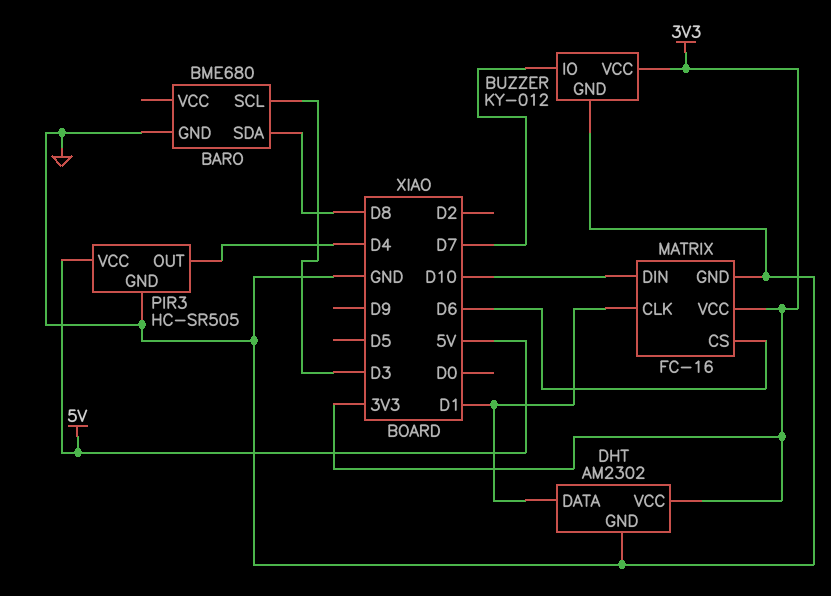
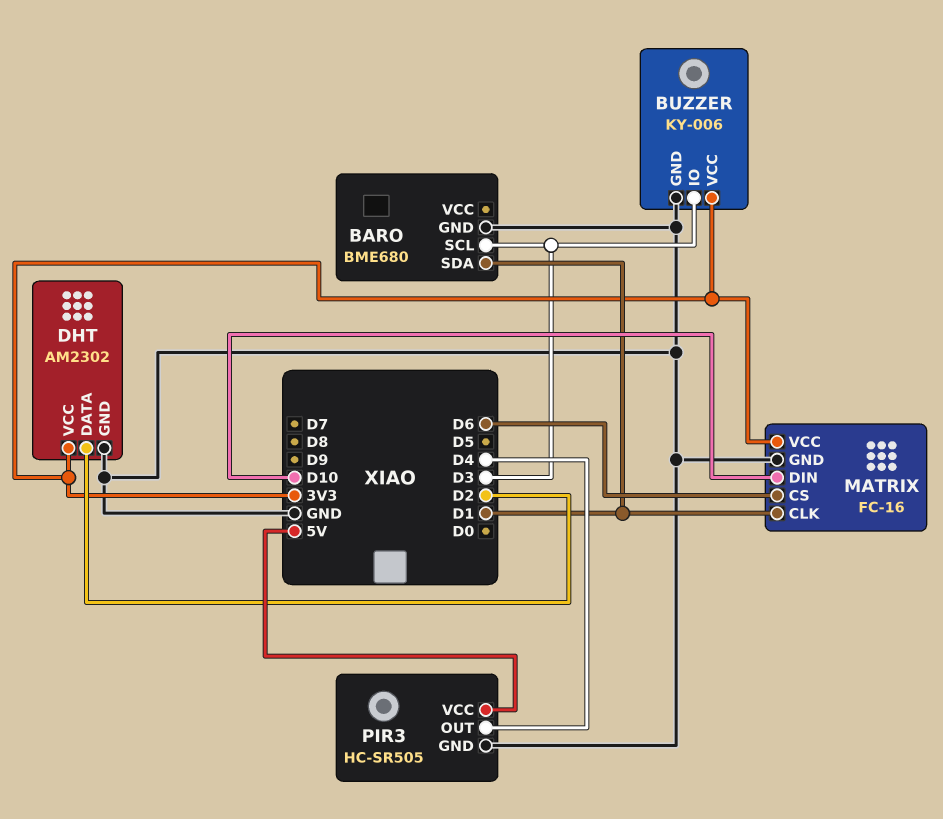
BARO pin SDA: D8 -> D1
BUZZER: KY-012 -> KY-006
BUZZER pin IO: D7 -> D3
DHT pin DATA: D1 -> D2

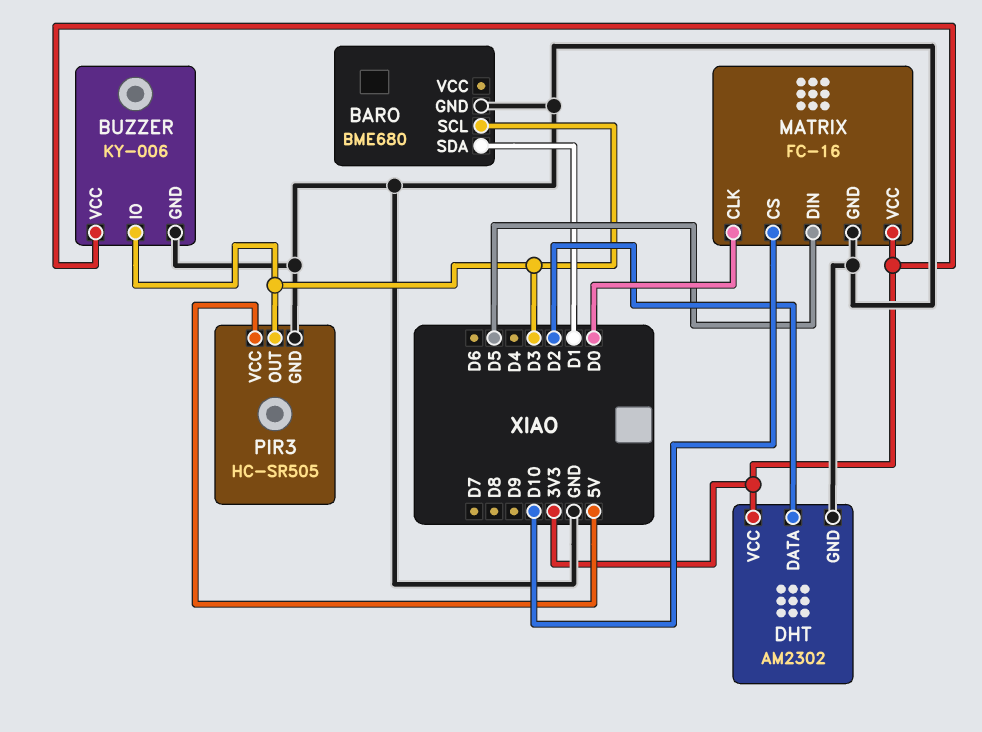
MATRIX pin CLK: D1 -> D0
MATRIX pin CS: D6 -> D10
MATRIX pin DIN: D10 -> D5
PIR3 pin OUT: D4 -> D3

